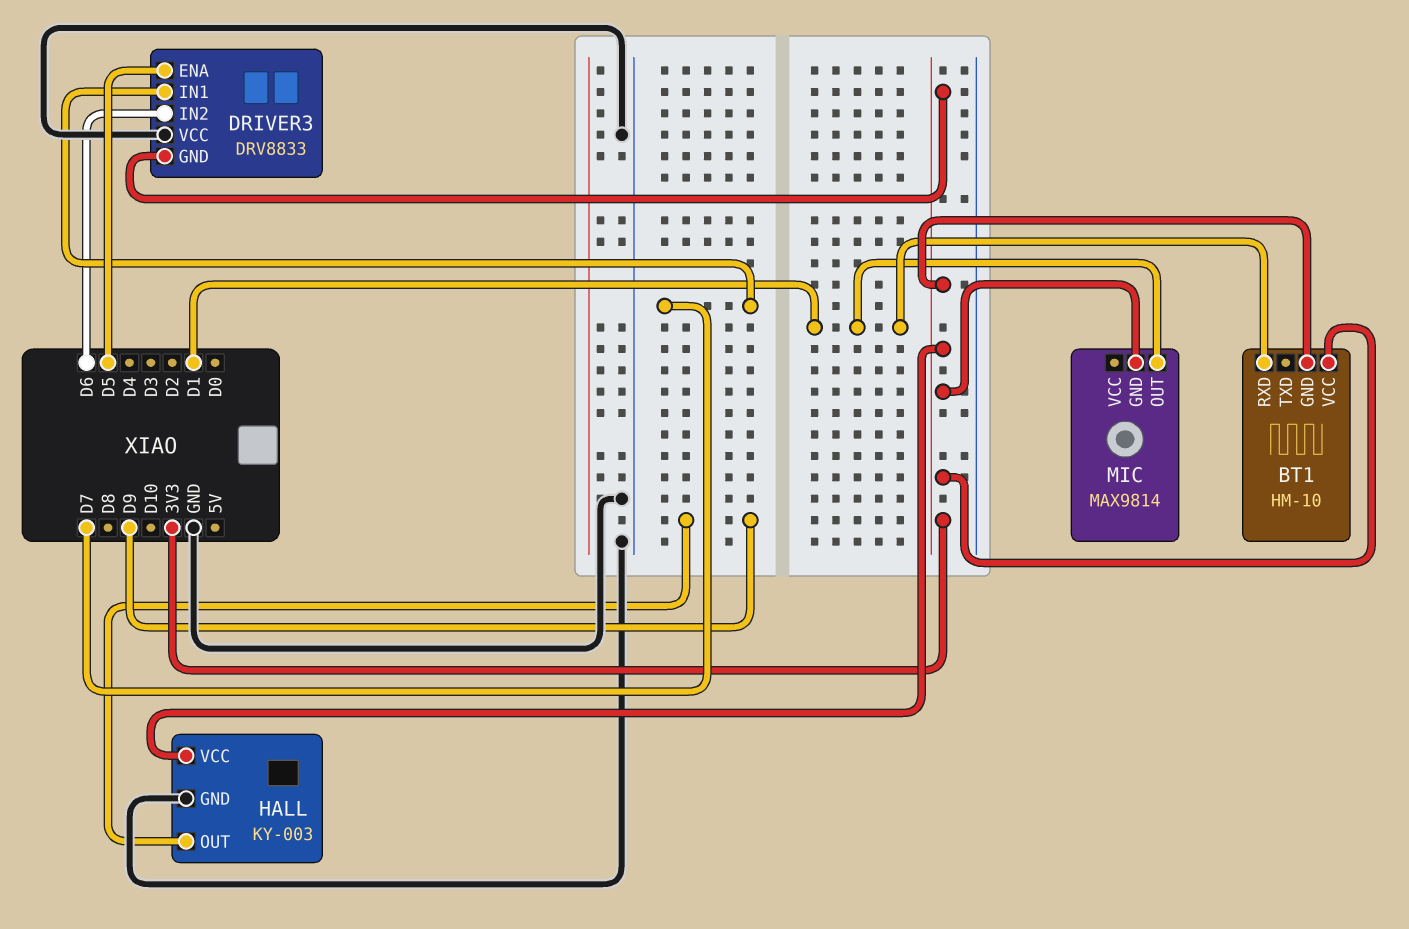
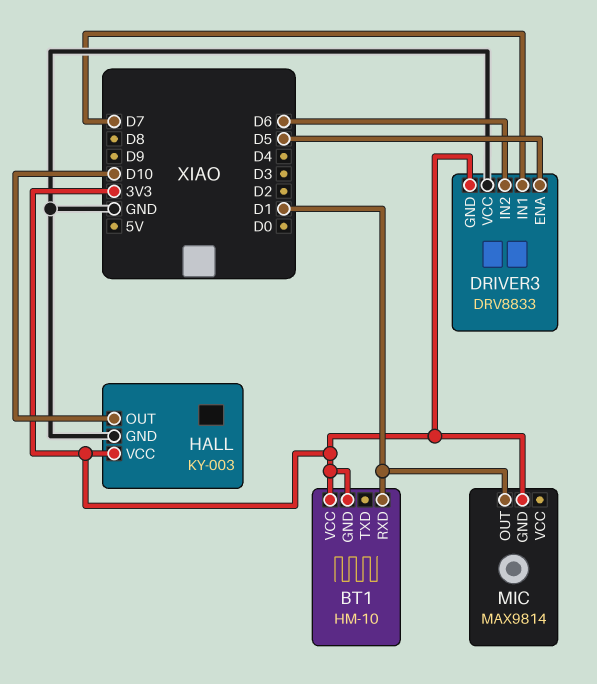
HALL pin OUT: D9 -> D10

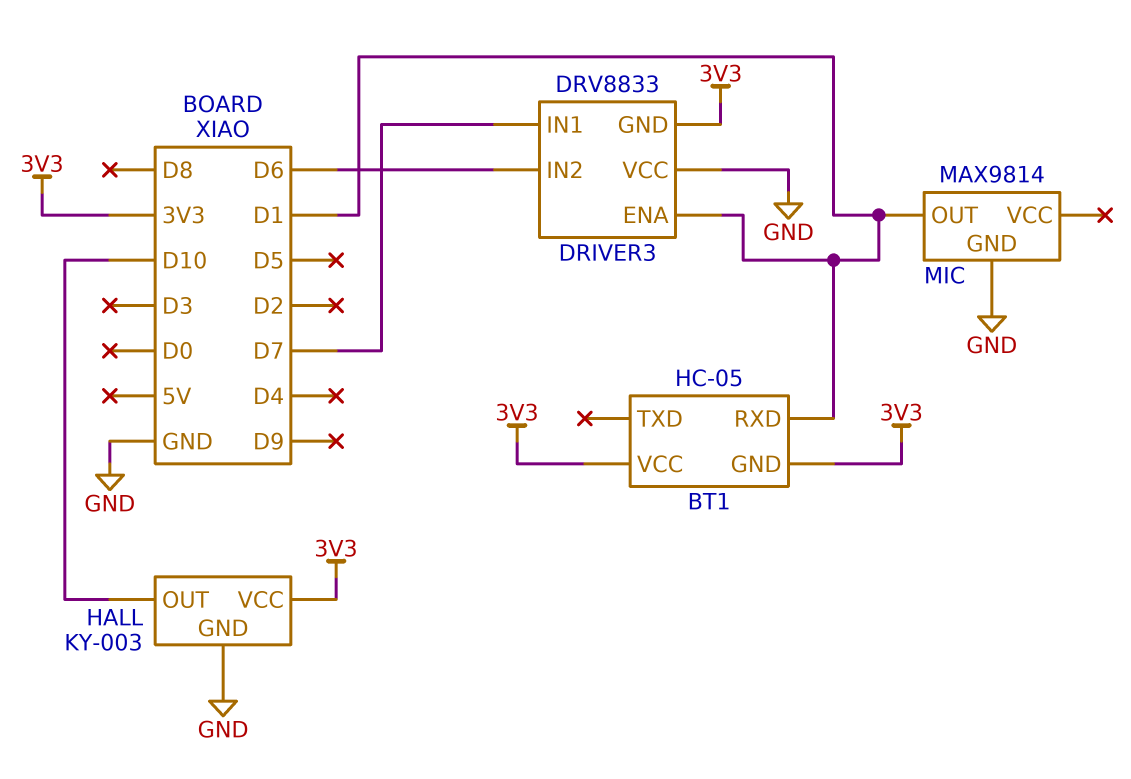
BT1: HM-10 -> HC-05
DRIVER3 pin ENA: D5 -> D1
MIC pin GND: 3V3 -> GND

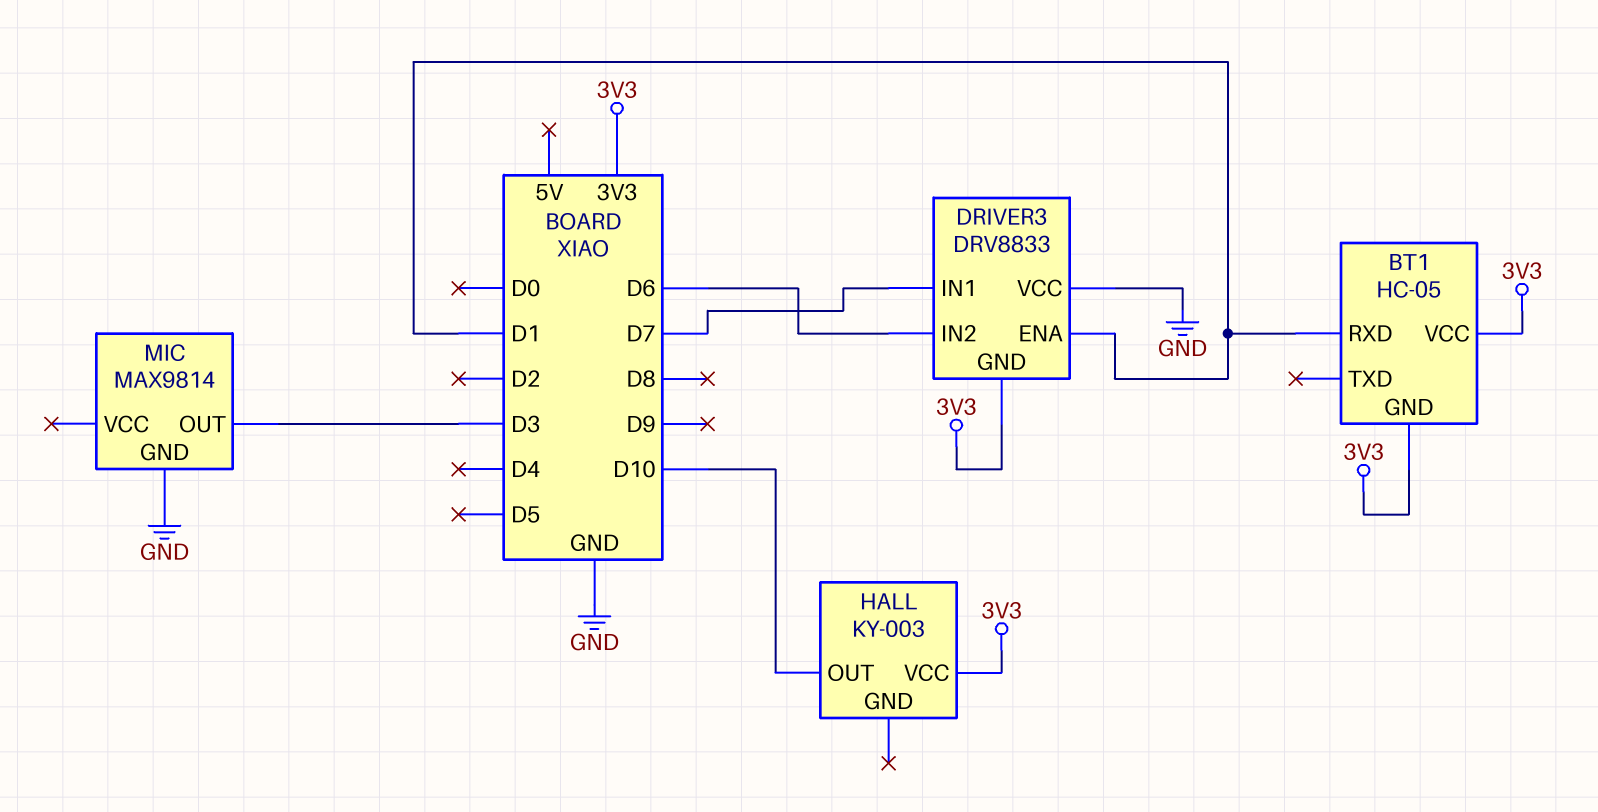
HALL pin GND: GND -> none
MIC pin OUT: D1 -> D3

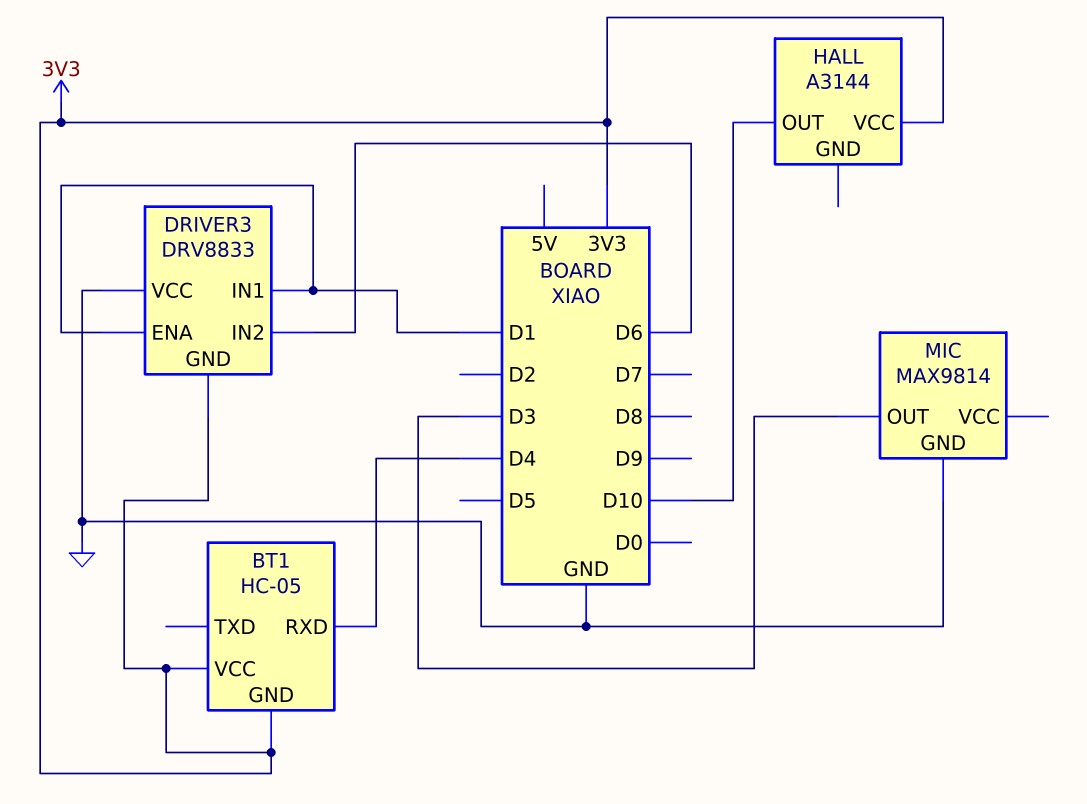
BT1 pin RXD: D1 -> D4
DRIVER3 pin IN1: D7 -> D1
HALL: KY-003 -> A3144

